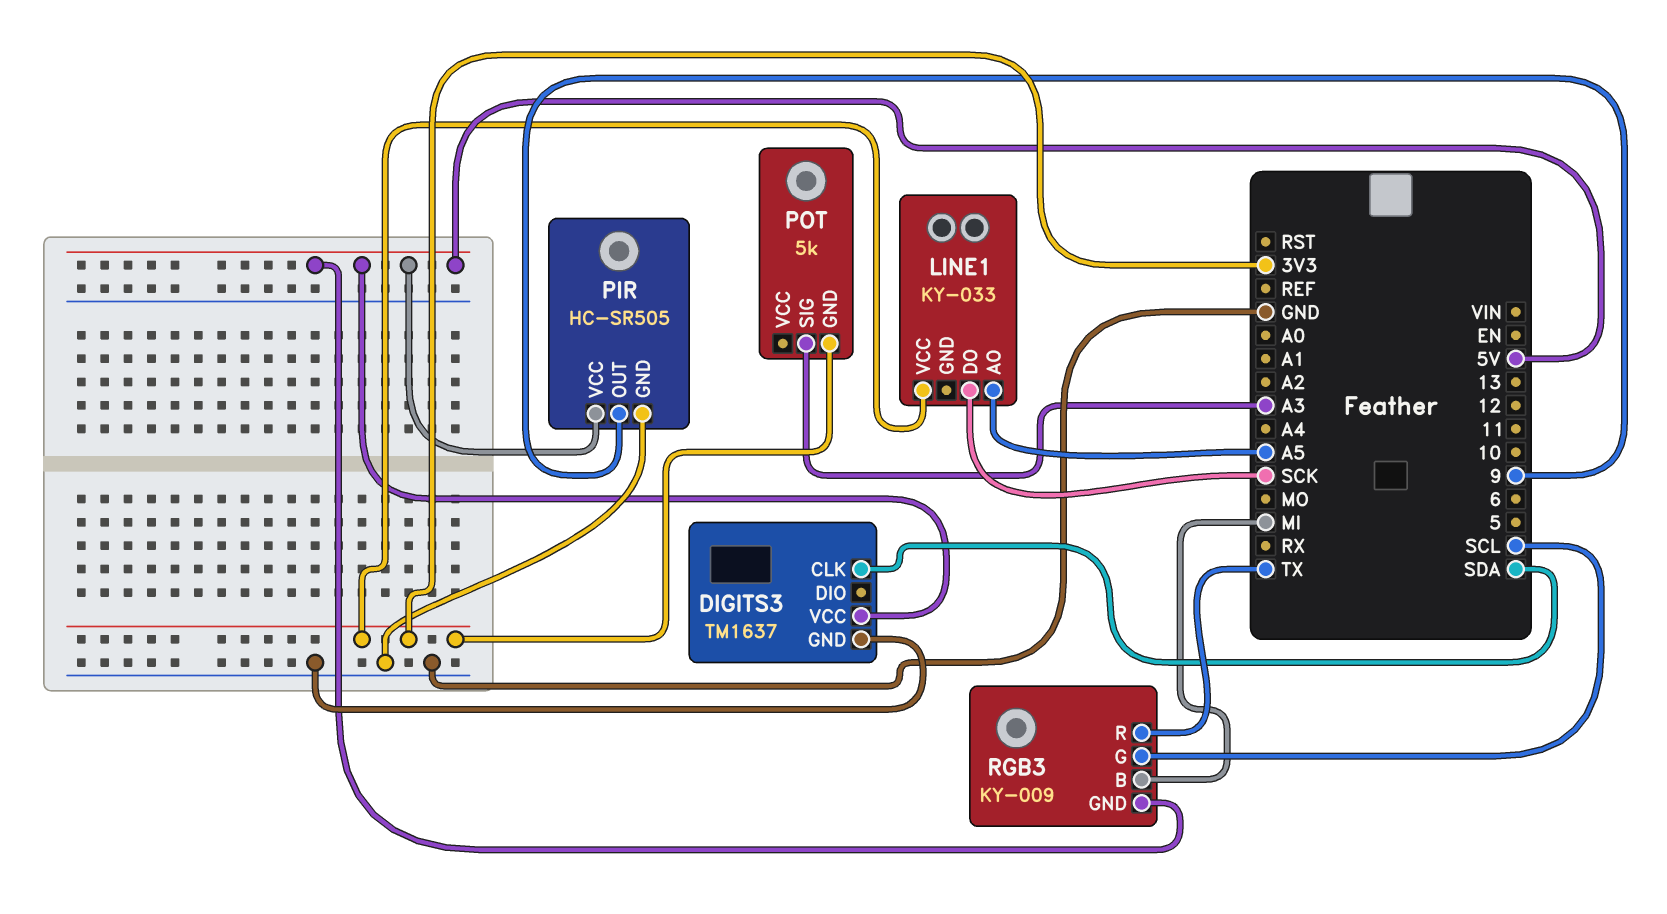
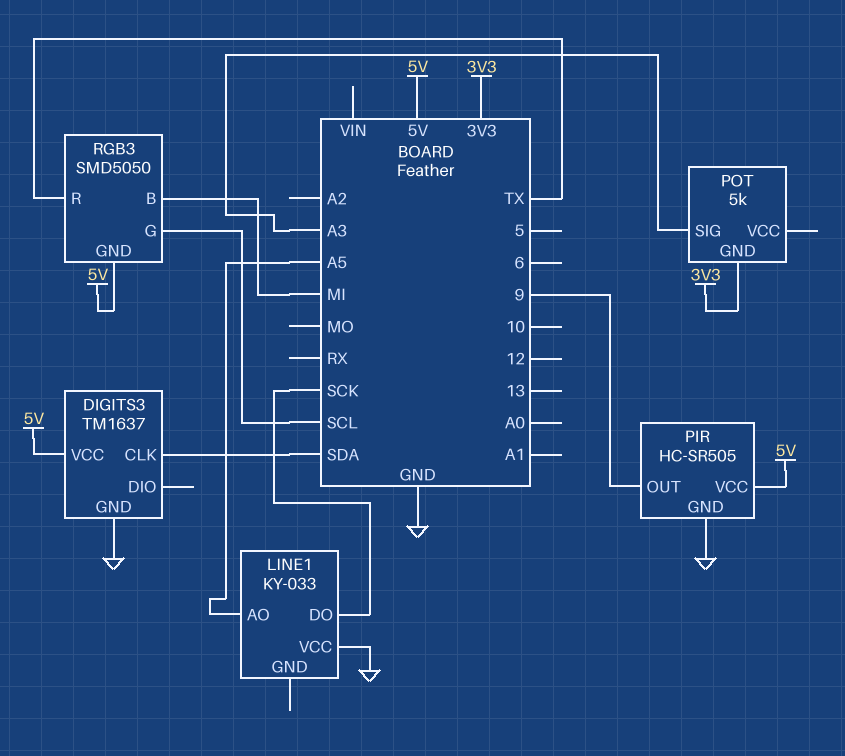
LINE1 pin VCC: 3V3 -> GND
RGB3: KY-009 -> SMD5050

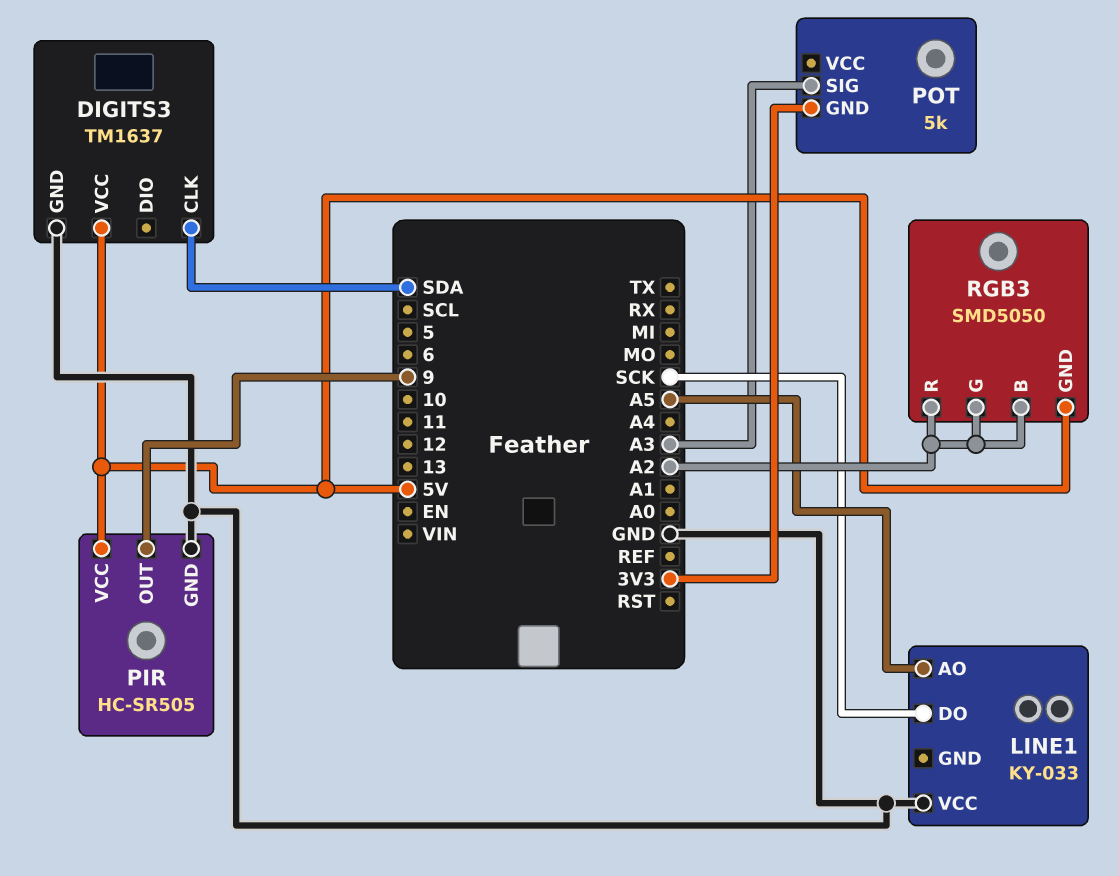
RGB3 pin B: MI -> A2
RGB3 pin G: SCL -> A2
RGB3 pin R: TX -> A2

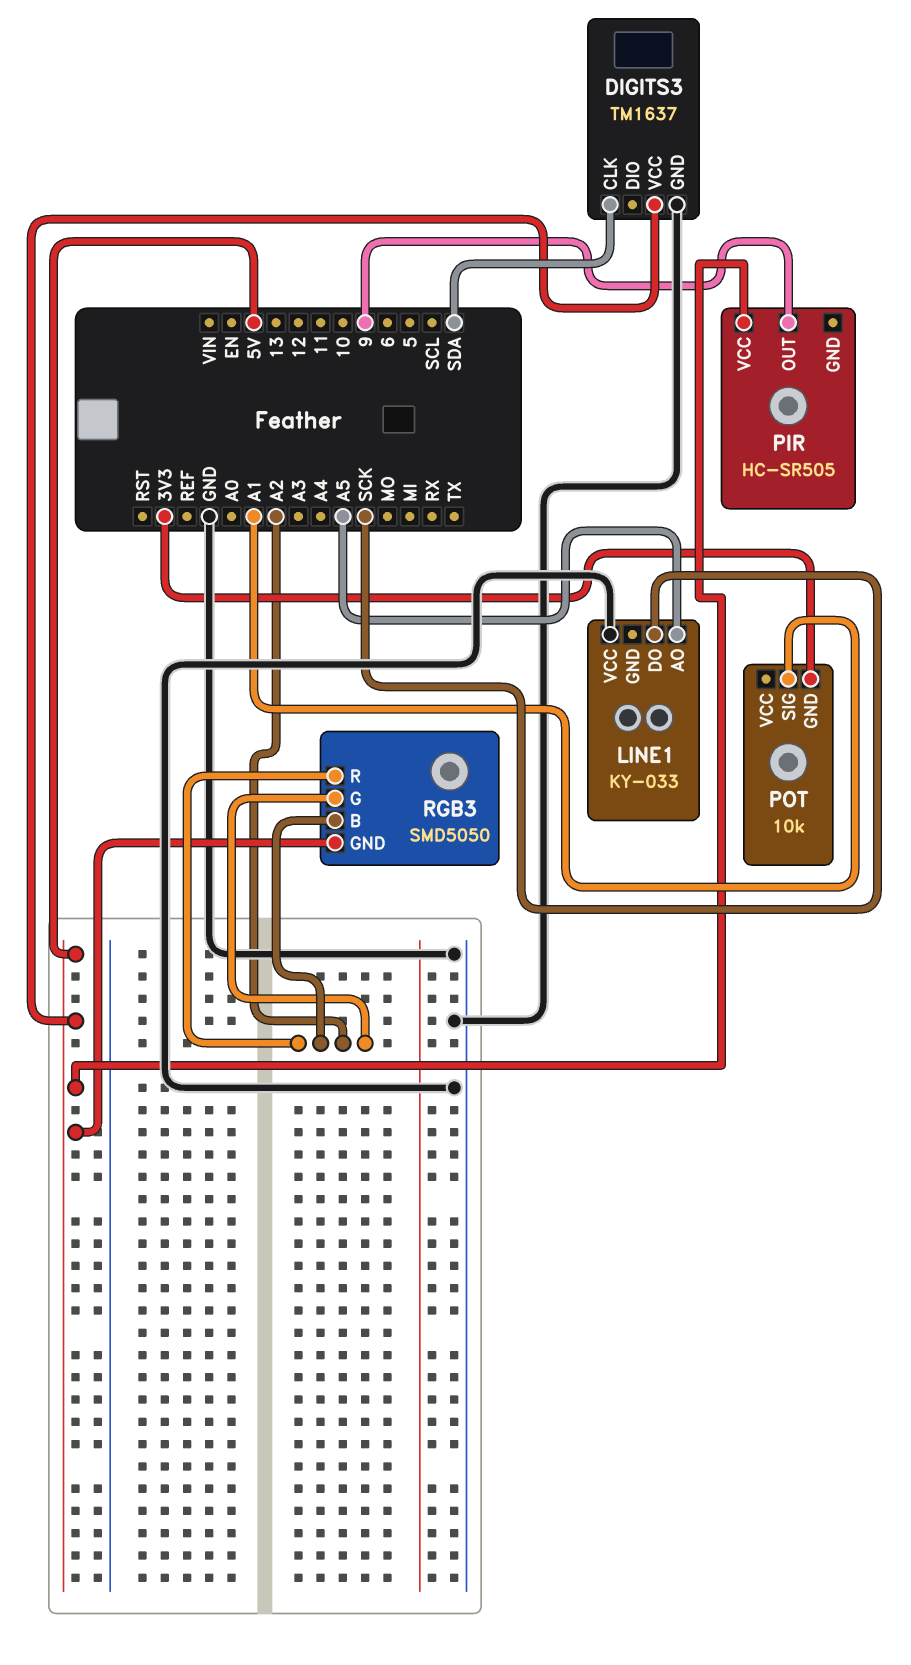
PIR pin GND: GND -> none
POT: 5k -> 10k
POT pin SIG: A3 -> A1

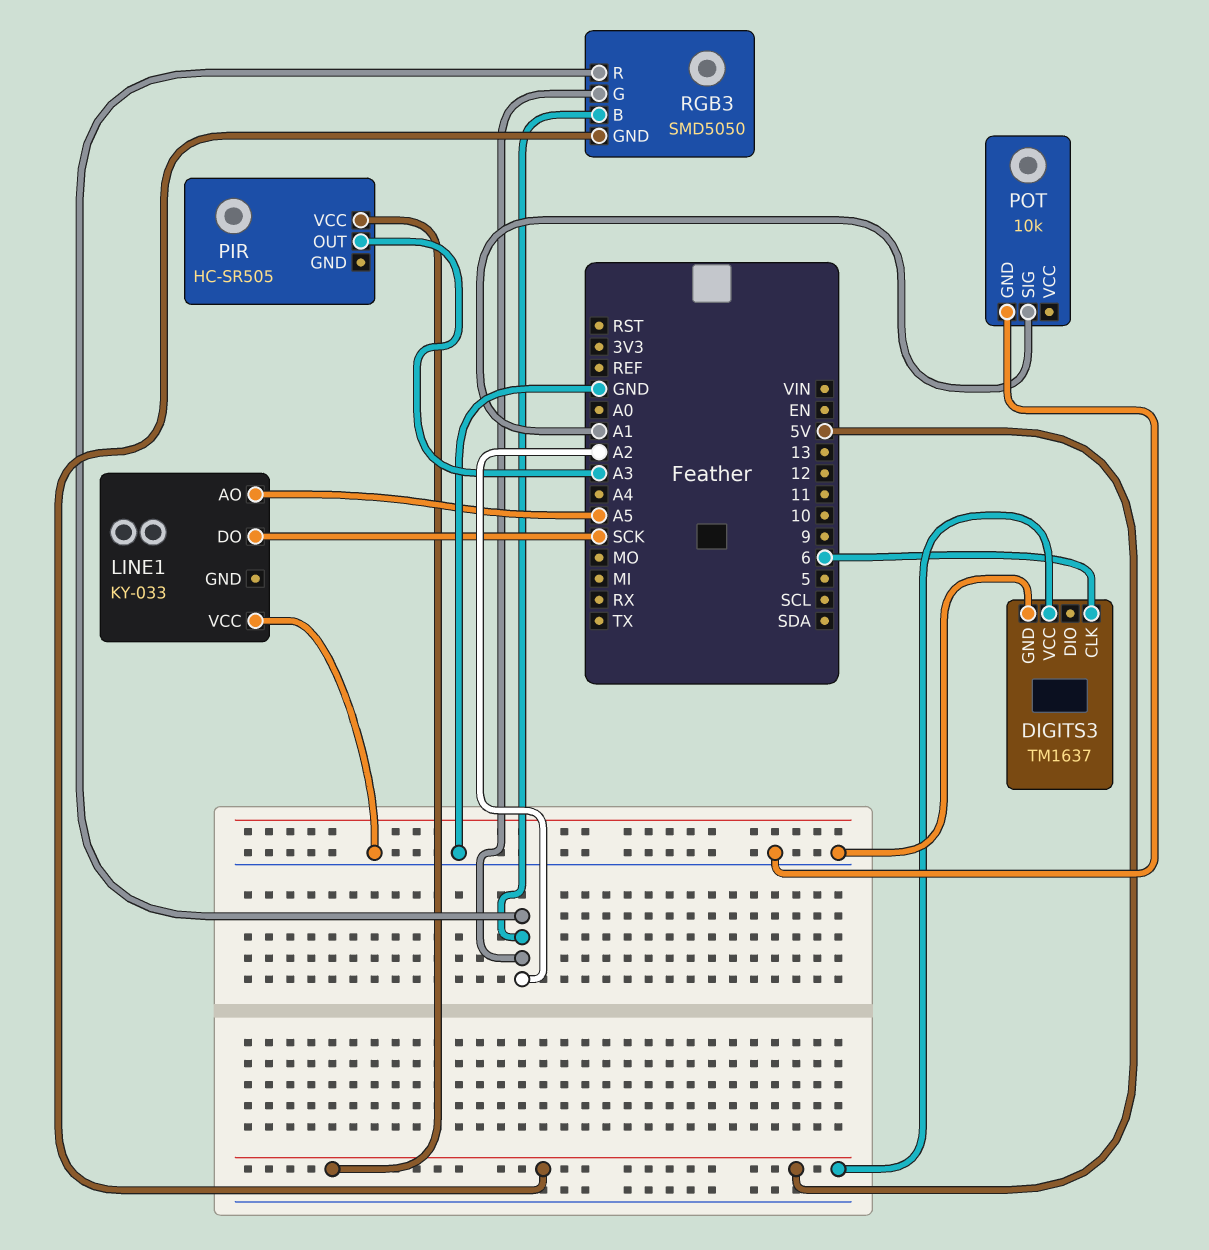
DIGITS3 pin CLK: SDA -> 6
PIR pin OUT: 9 -> A3
POT pin GND: 3V3 -> GND

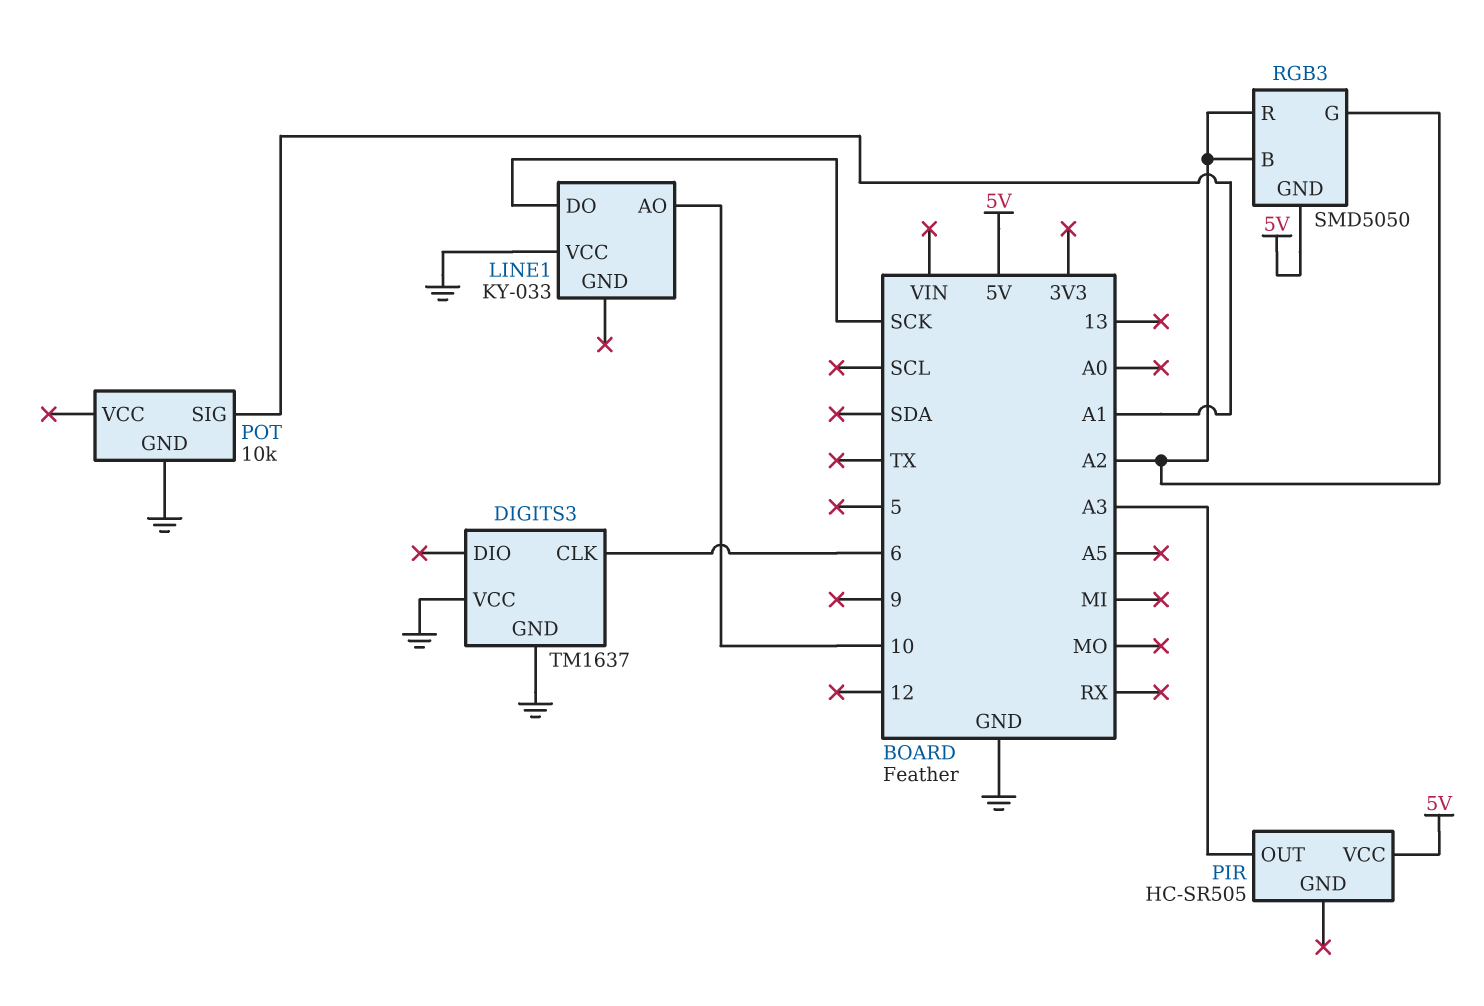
DIGITS3 pin VCC: 5V -> GND
LINE1 pin AO: A5 -> 10

